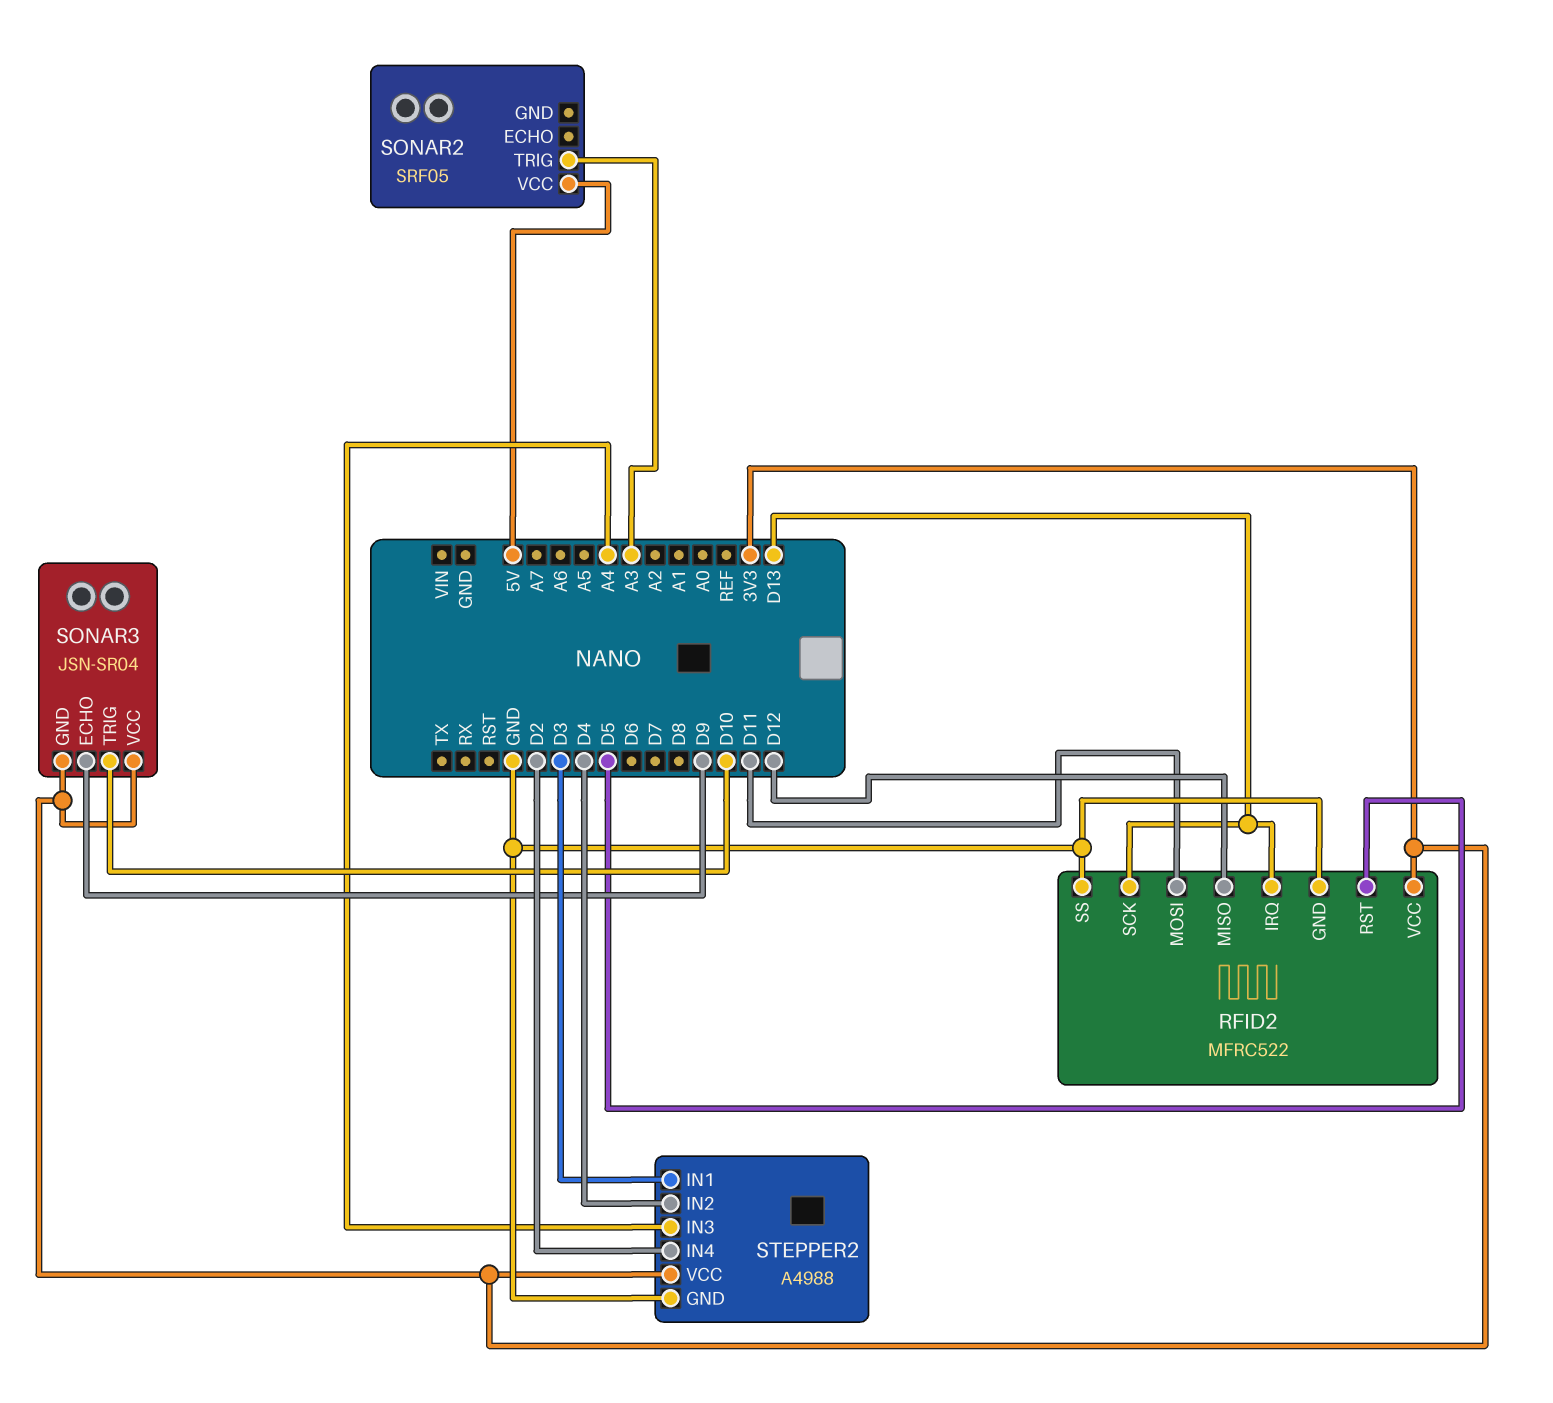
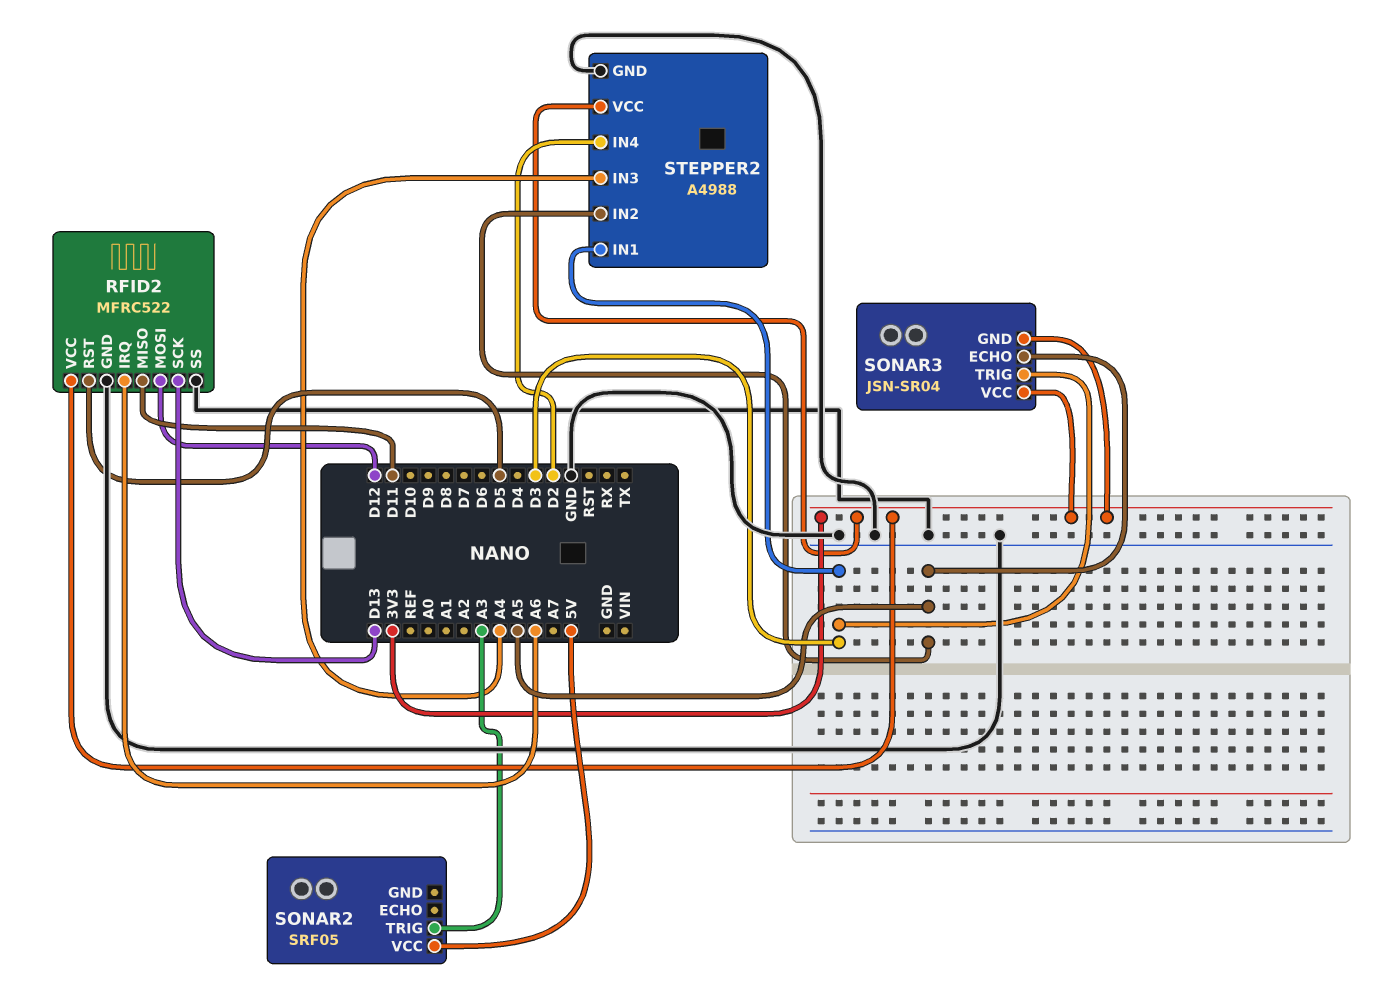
RFID2 pin IRQ: D13 -> A6
RFID2 pin MISO: D12 -> D11
RFID2 pin MOSI: D11 -> D12
SONAR3 pin ECHO: D9 -> A5
SONAR3 pin TRIG: D10 -> D3
STEPPER2 pin IN2: D4 -> A5

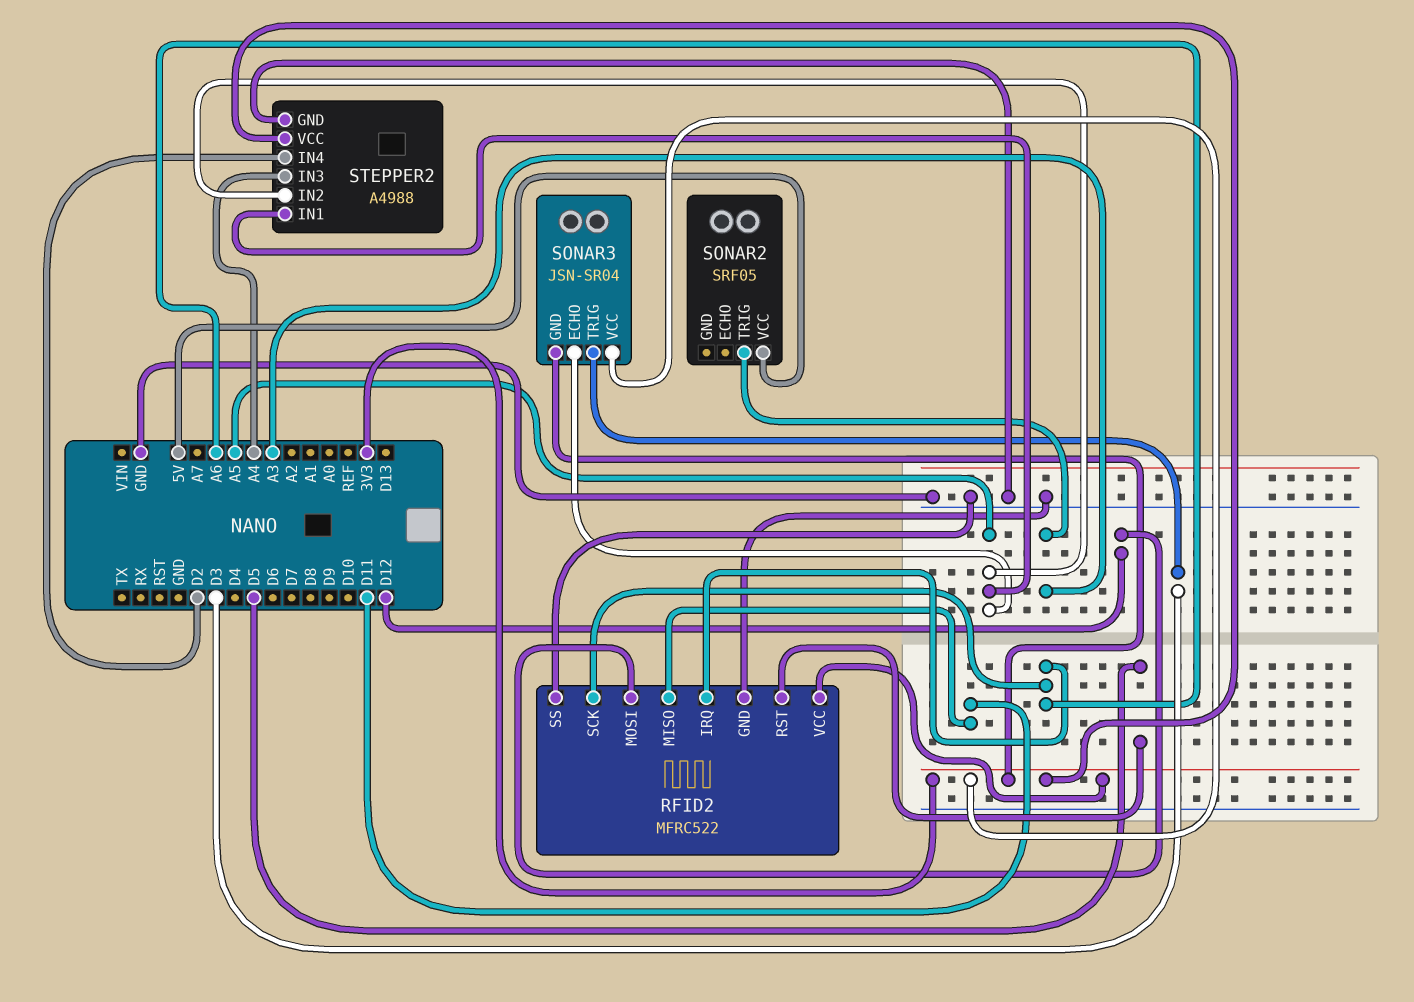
RFID2 pin SCK: D13 -> A6
STEPPER2 pin IN1: D3 -> A5

